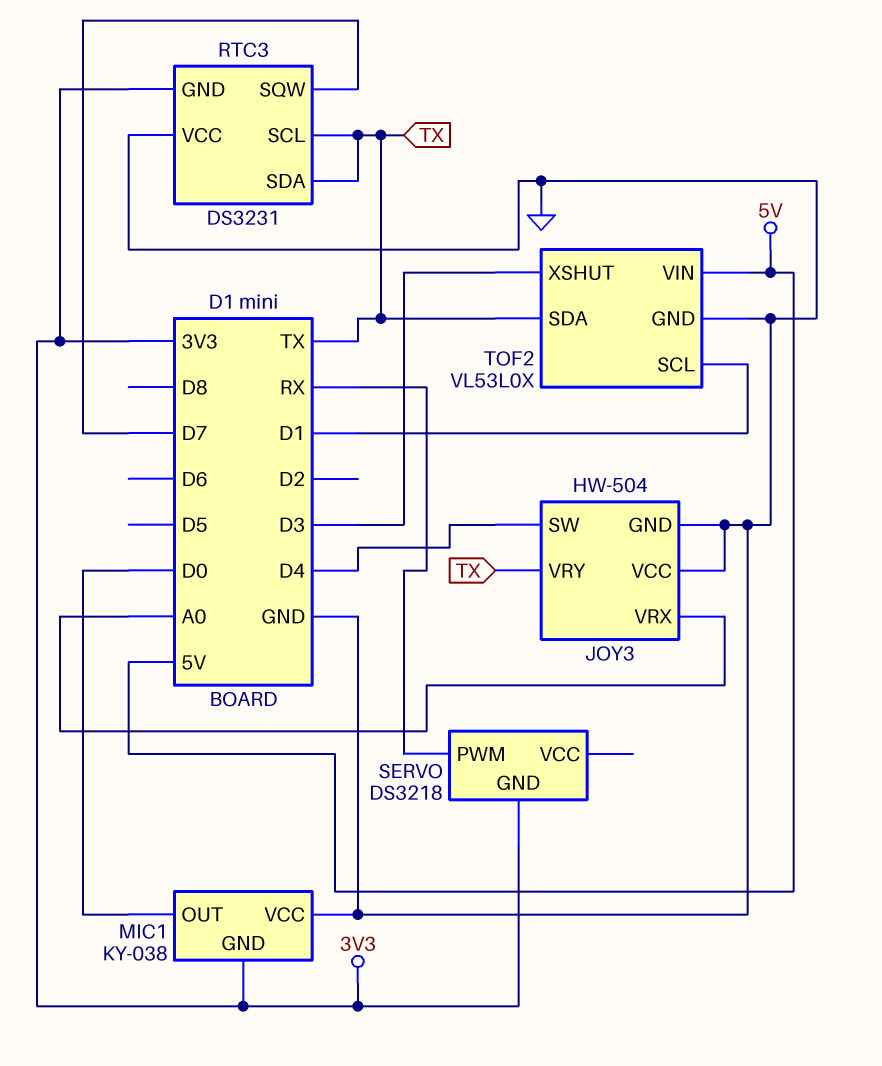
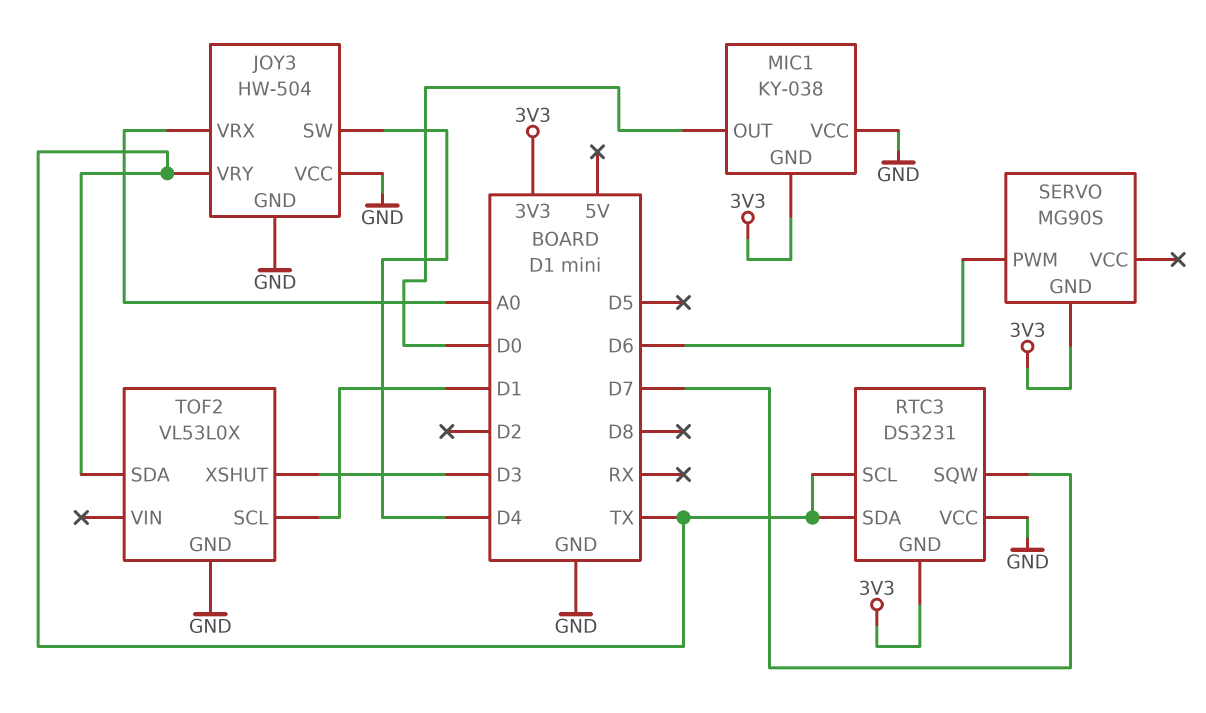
SERVO: DS3218 -> MG90S
SERVO pin PWM: RX -> D6
TOF2 pin VIN: 5V -> none

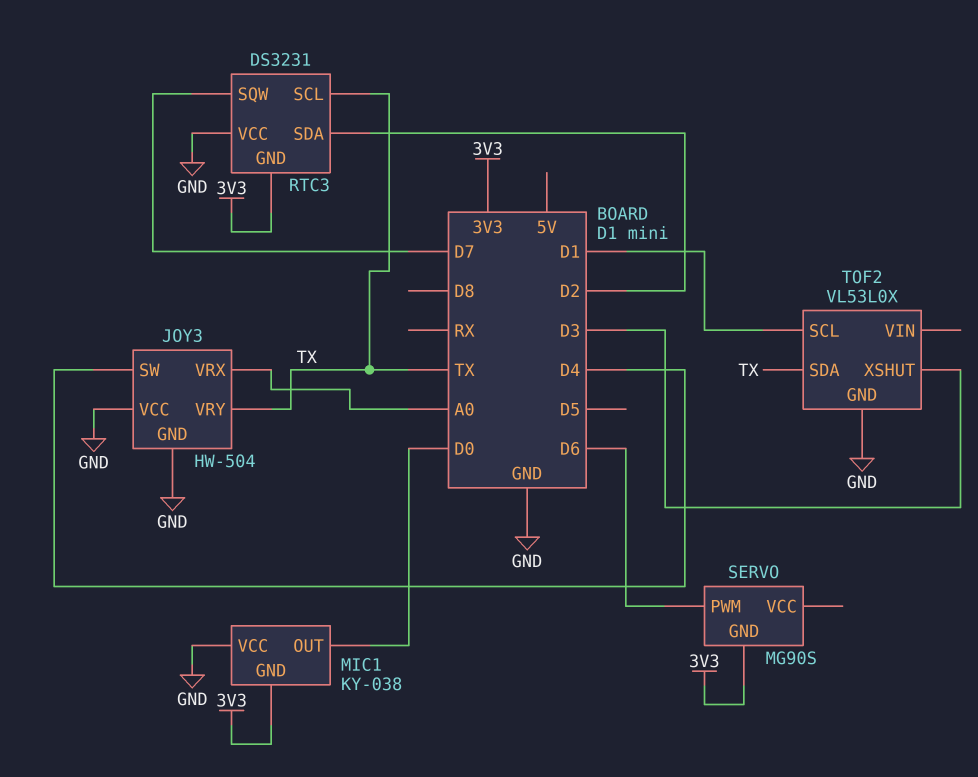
RTC3 pin SDA: TX -> D2

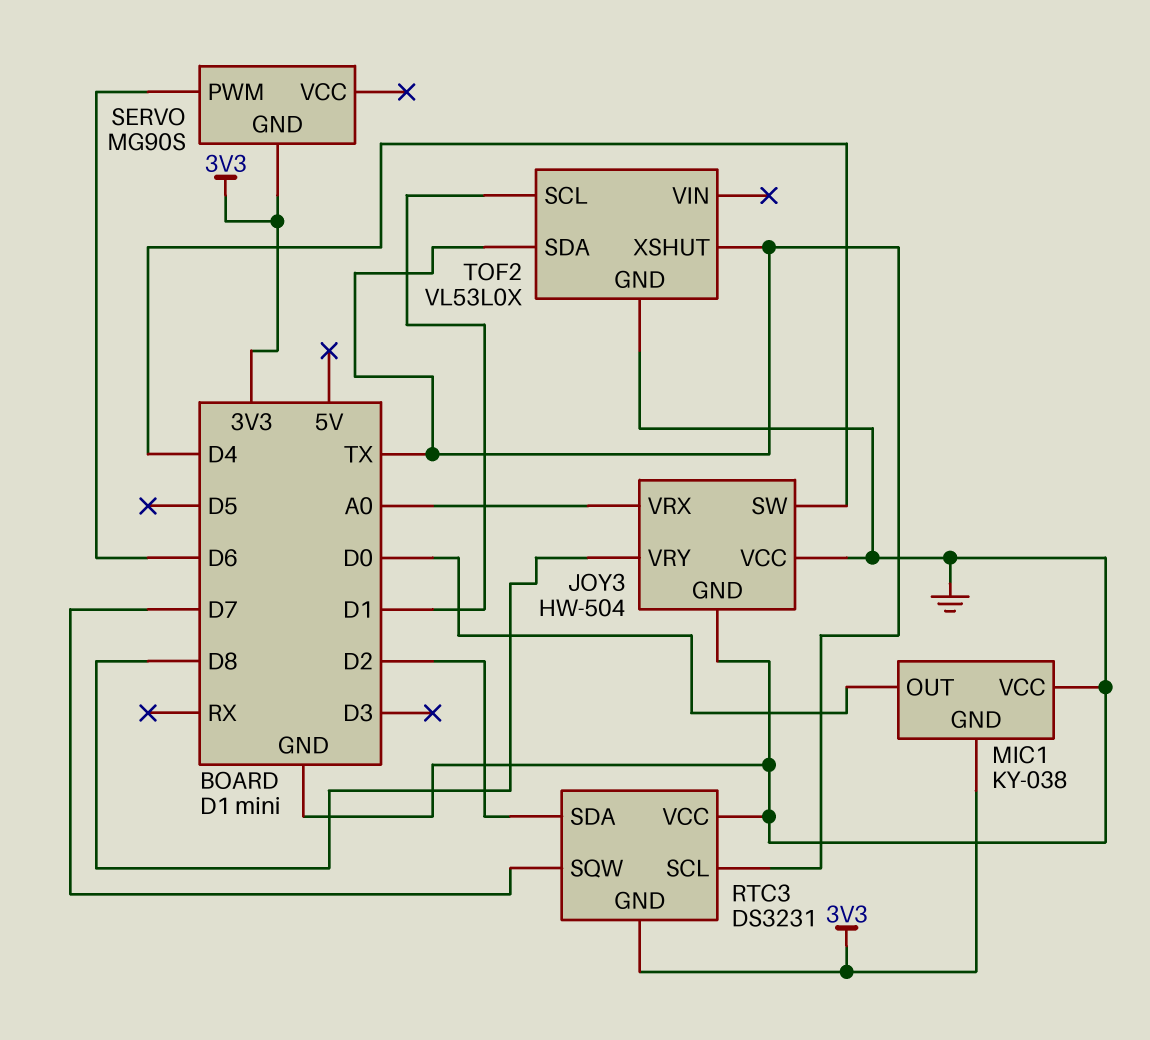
JOY3 pin VRY: TX -> D8
TOF2 pin XSHUT: D3 -> TX

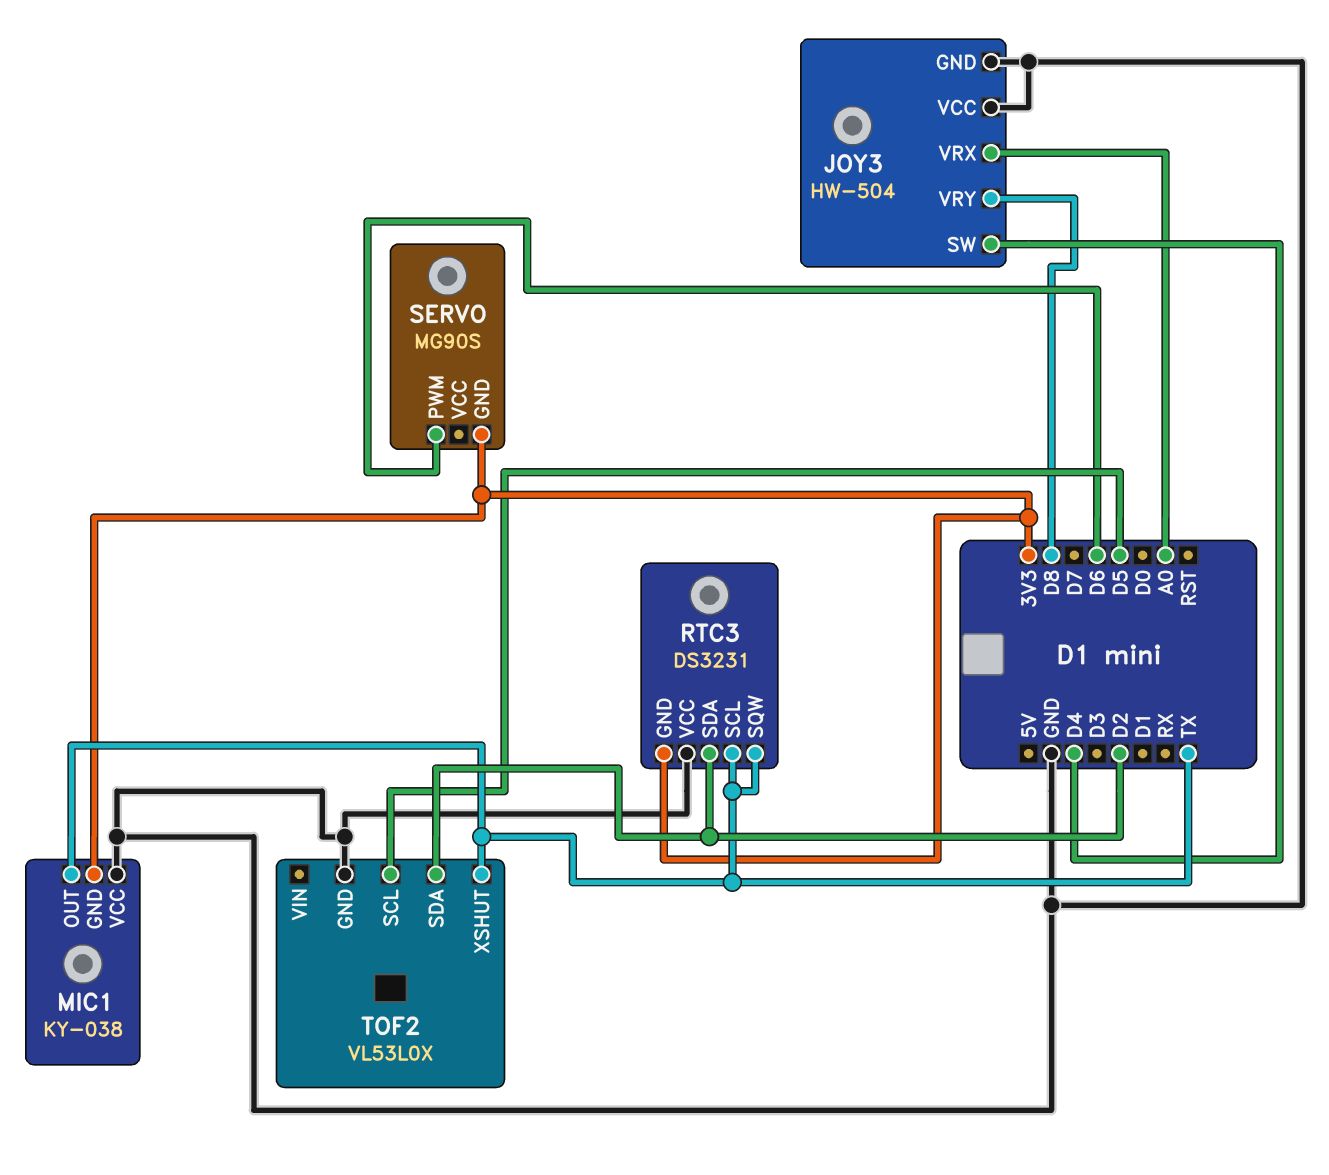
MIC1 pin OUT: D0 -> TX
RTC3 pin SQW: D7 -> TX
TOF2 pin SCL: D1 -> D5
TOF2 pin SDA: TX -> D2

